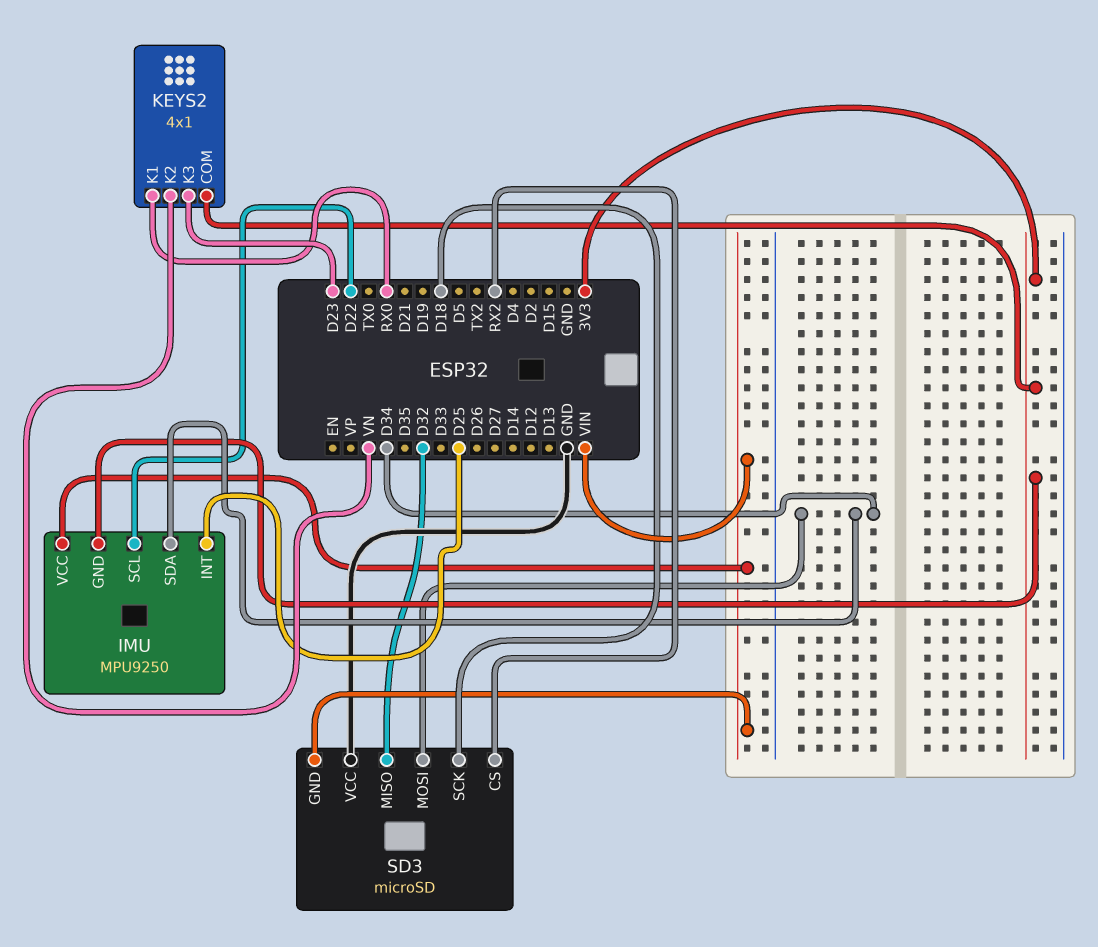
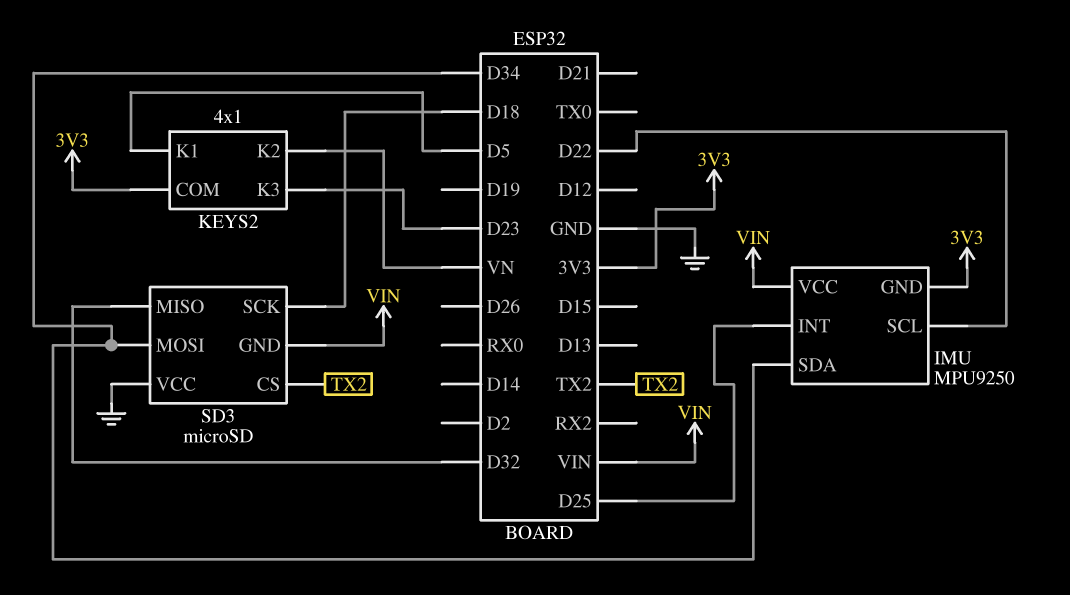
KEYS2 pin K1: RX0 -> D5
SD3 pin CS: RX2 -> TX2

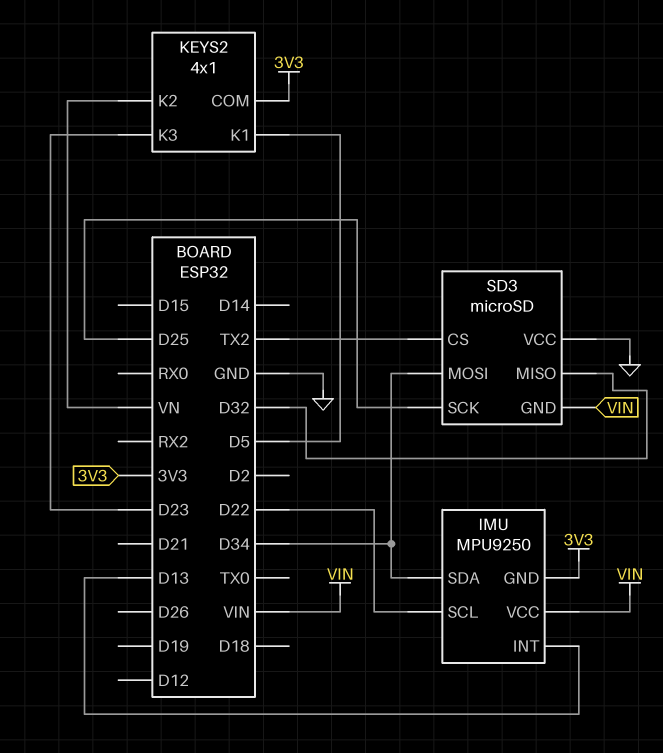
IMU pin INT: D25 -> D13
SD3 pin SCK: D18 -> D25

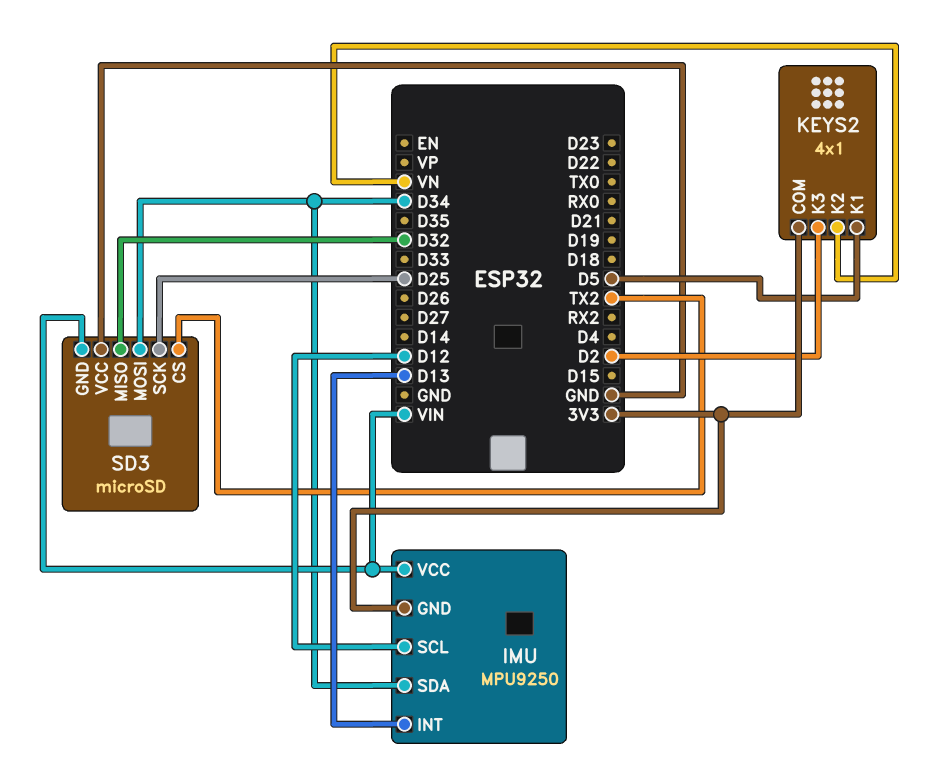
IMU pin SCL: D22 -> D12
KEYS2 pin K3: D23 -> D2

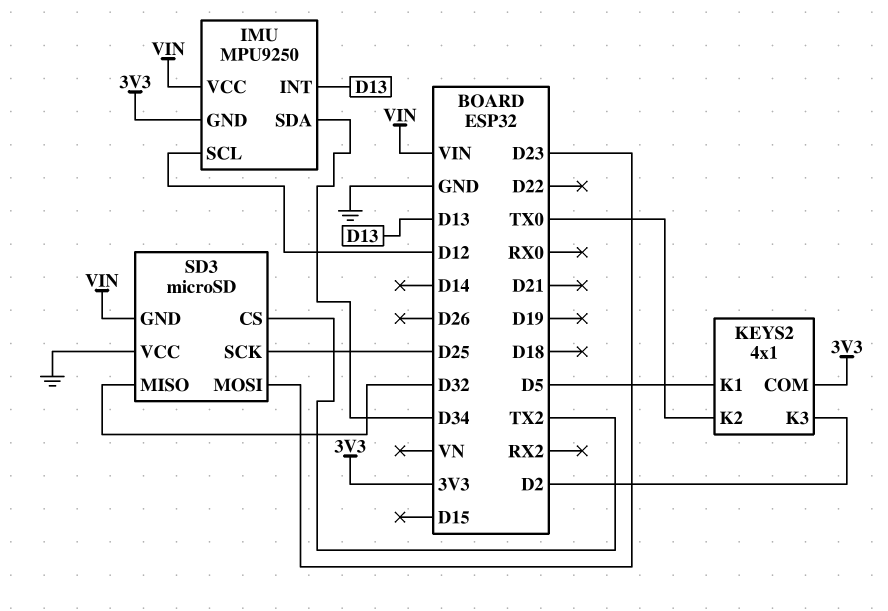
KEYS2 pin K2: VN -> TX0
SD3 pin MOSI: D34 -> D23

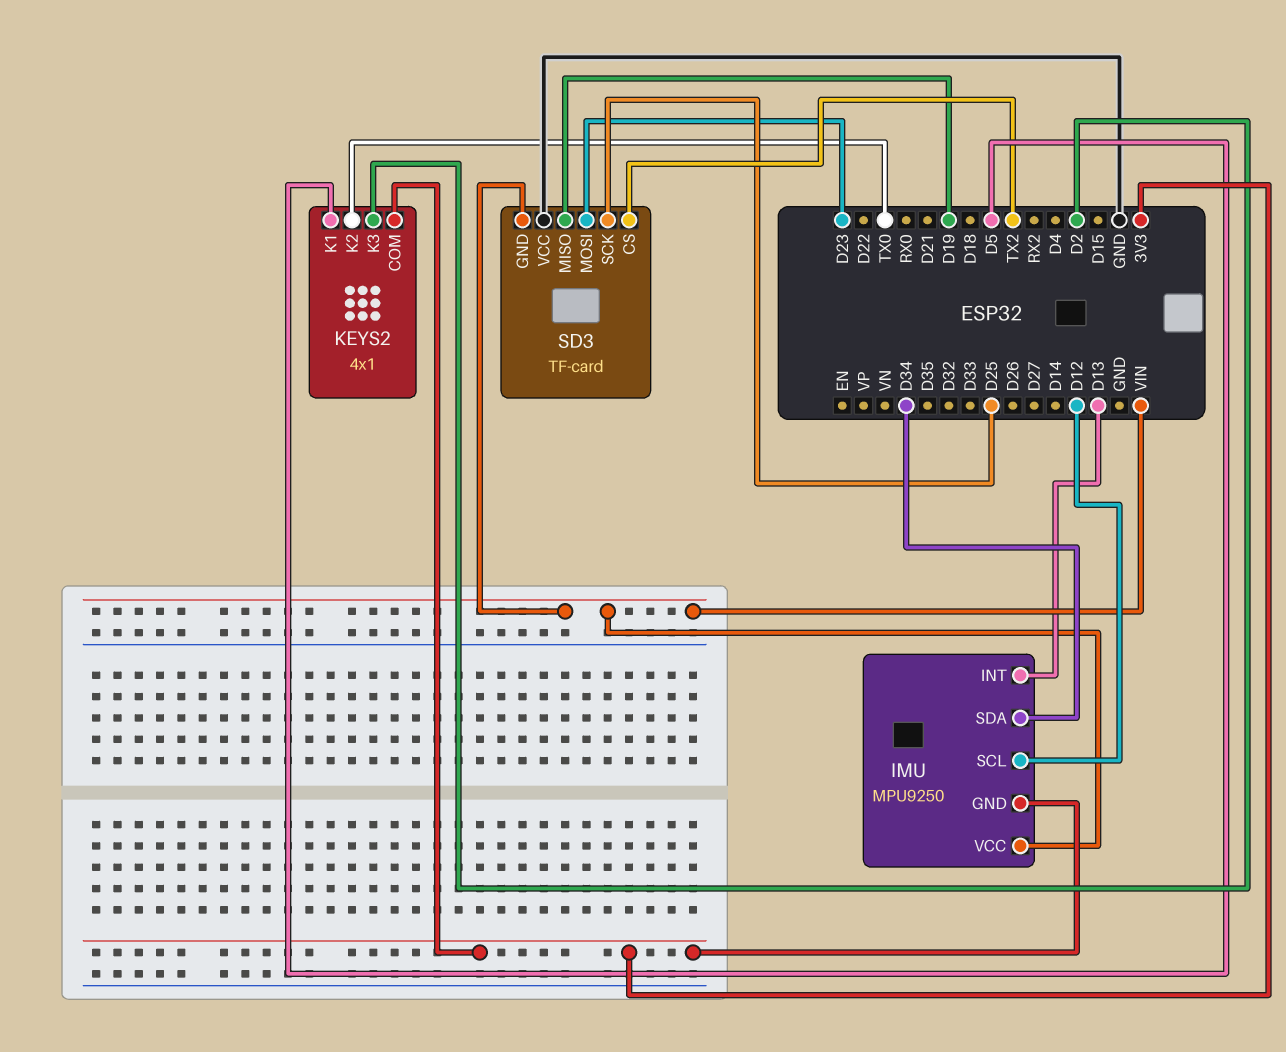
SD3: microSD -> TF-card
SD3 pin MISO: D32 -> D19

